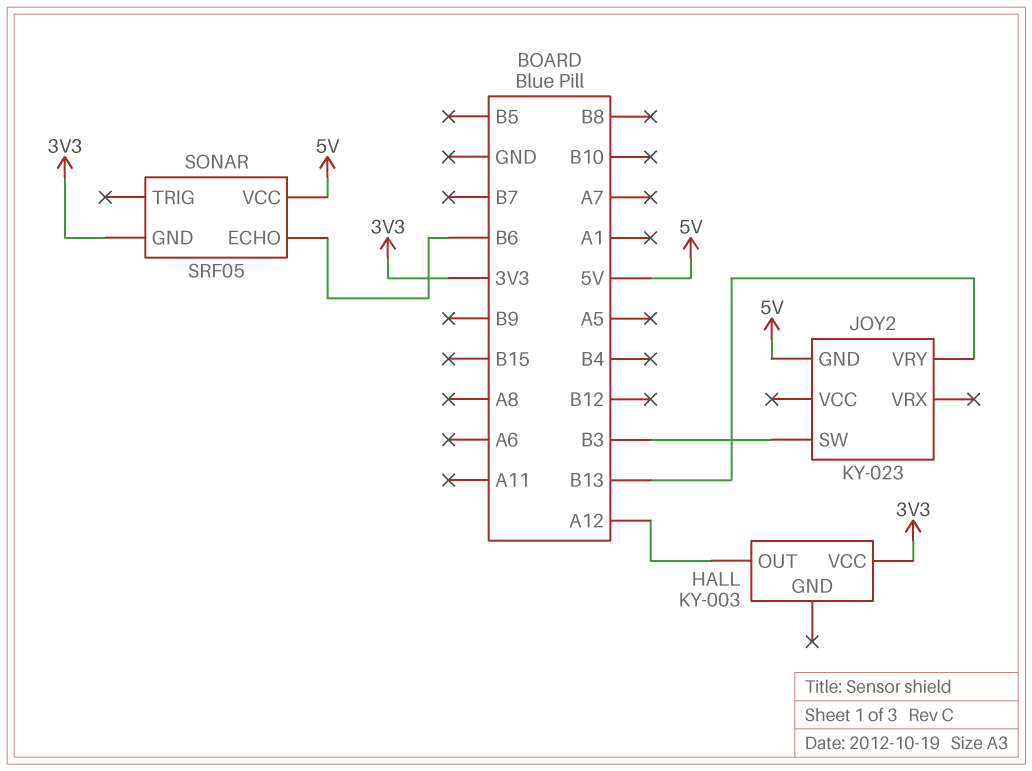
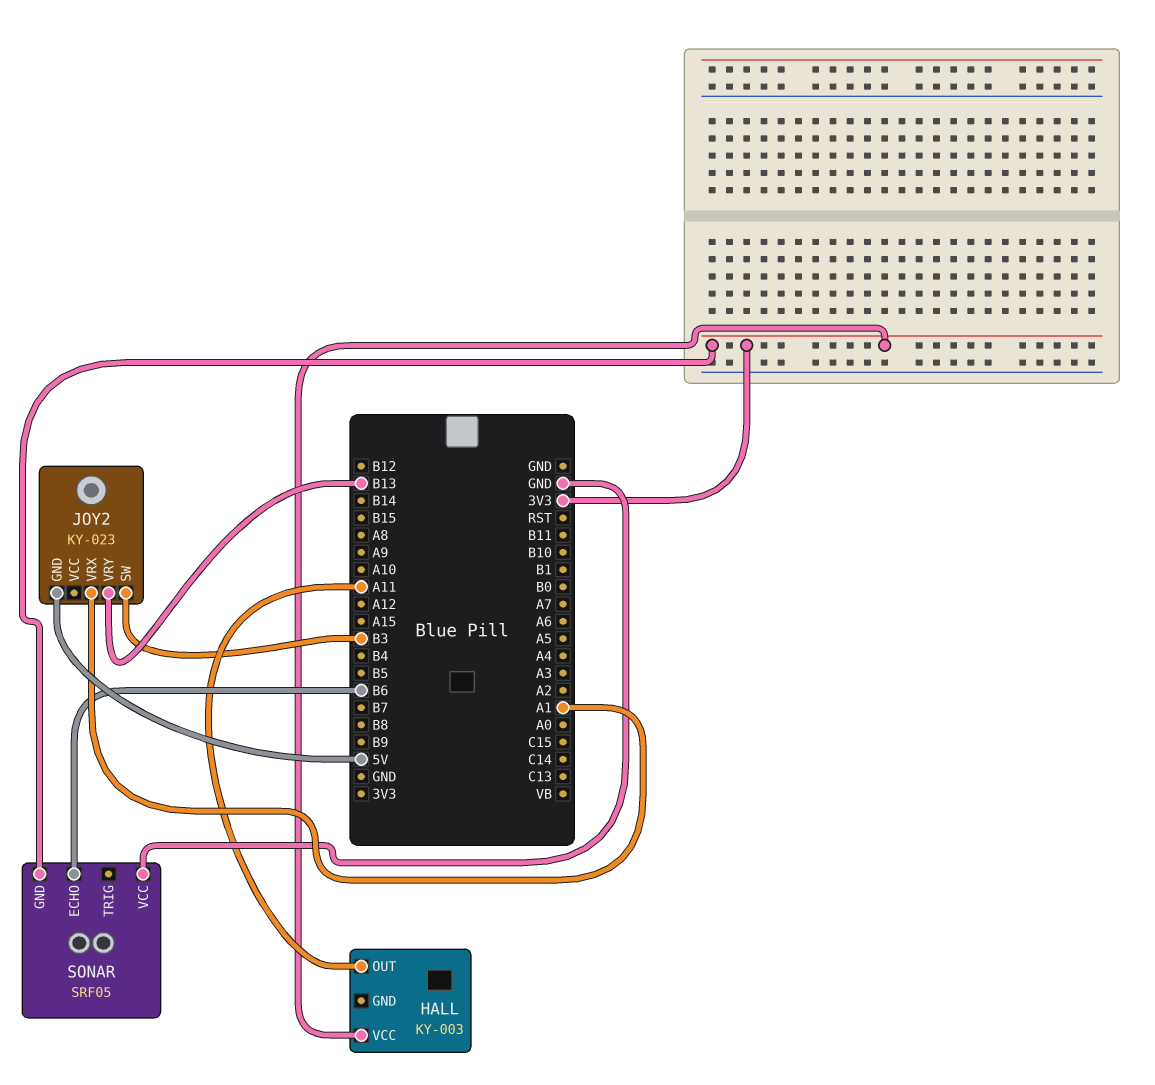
HALL pin OUT: A12 -> A11
JOY2 pin VRX: none -> A1
SONAR pin VCC: 5V -> GND

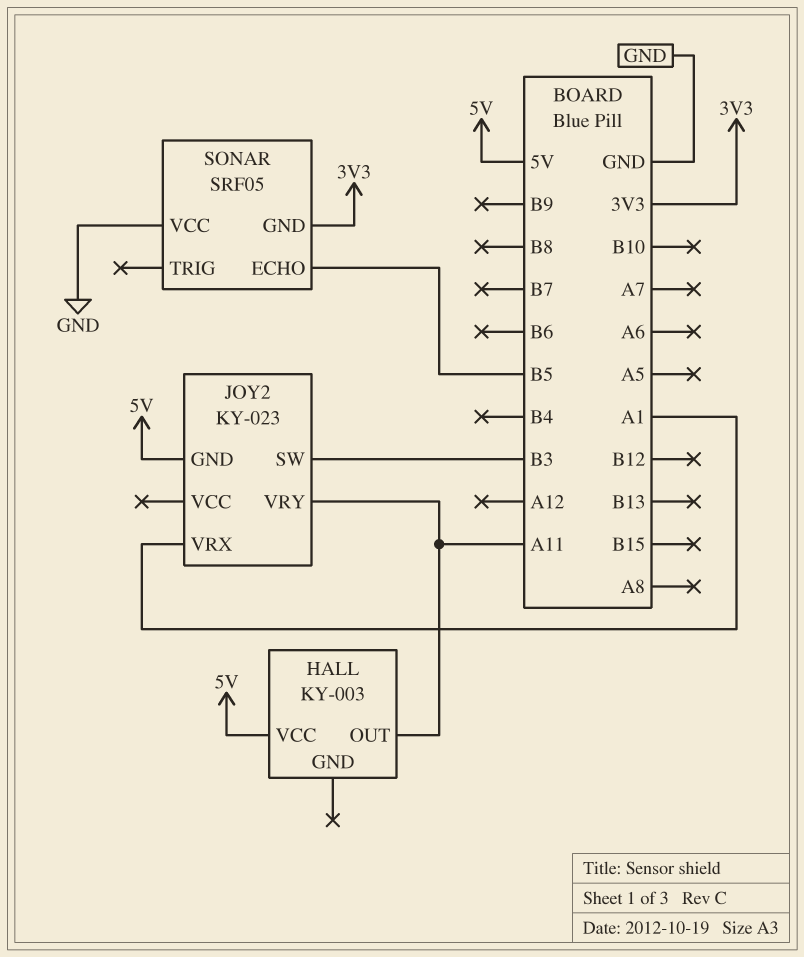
HALL pin VCC: 3V3 -> 5V
JOY2 pin VRY: B13 -> A11
SONAR pin ECHO: B6 -> B5

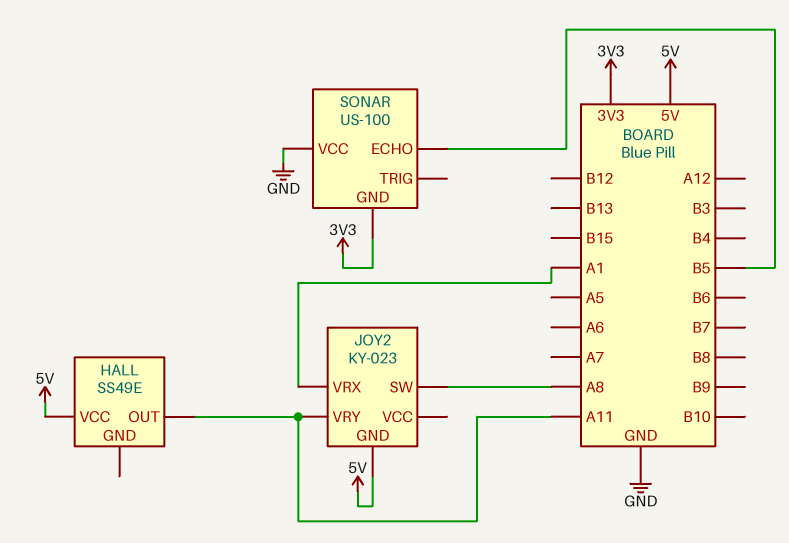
HALL: KY-003 -> SS49E
JOY2 pin SW: B3 -> A8
SONAR: SRF05 -> US-100

